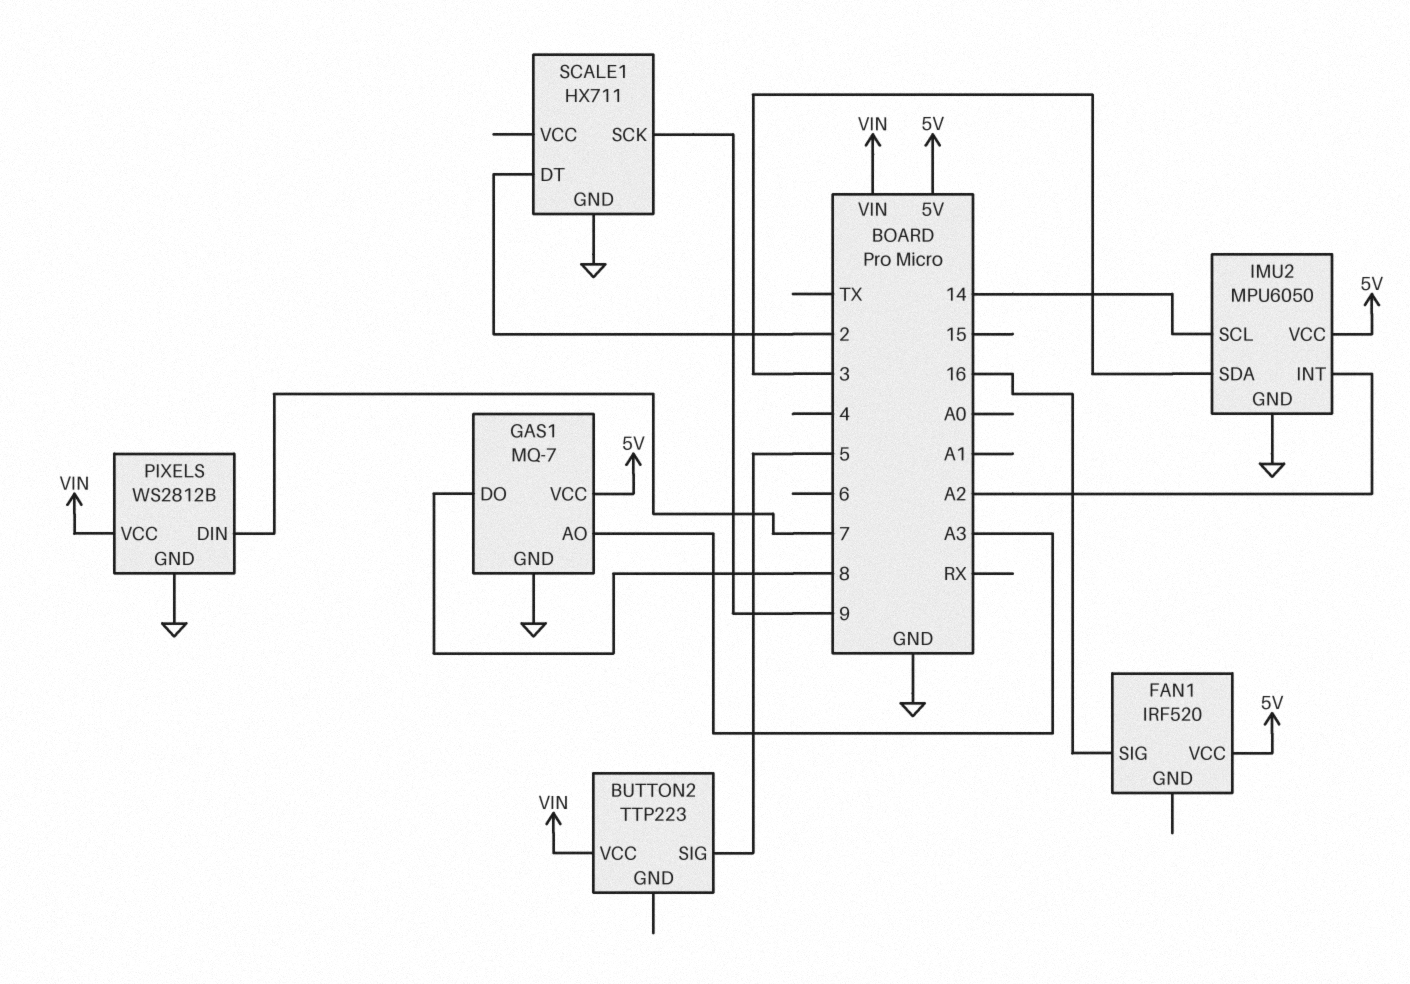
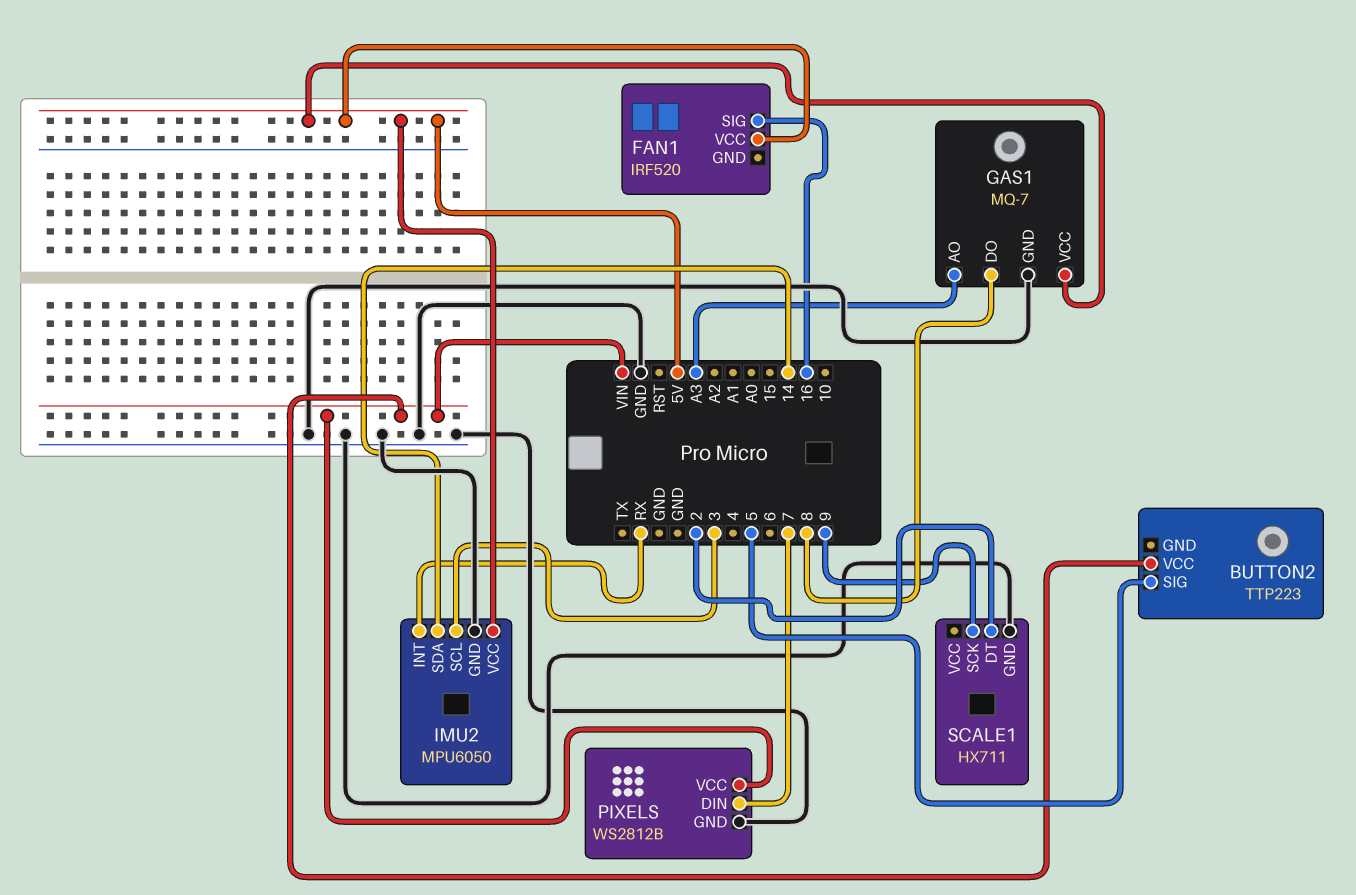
IMU2 pin INT: A2 -> RX
IMU2 pin SCL: 14 -> 3
IMU2 pin SDA: 3 -> 14

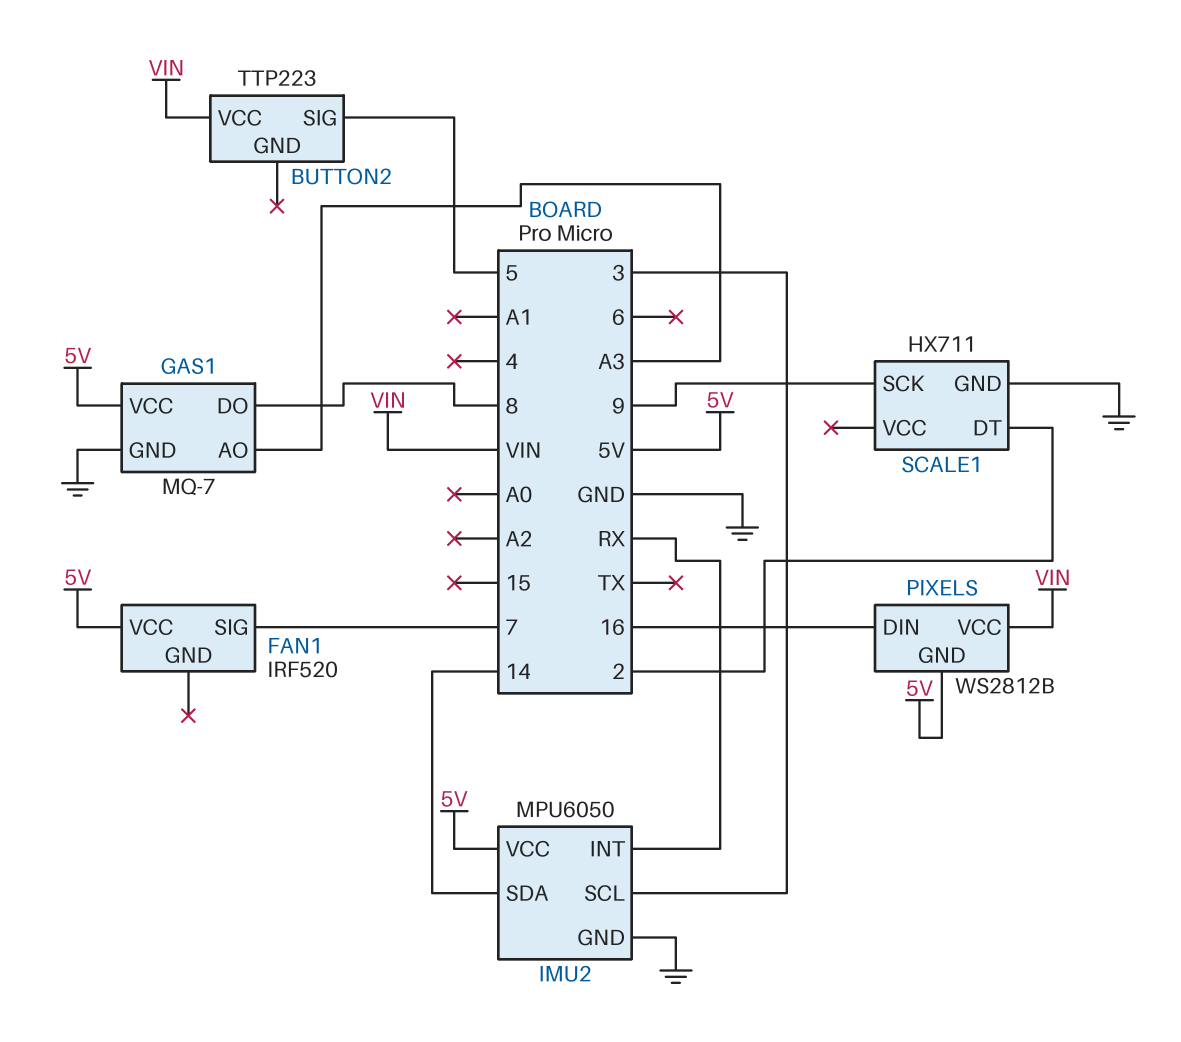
FAN1 pin SIG: 16 -> 7
PIXELS pin DIN: 7 -> 16
PIXELS pin GND: GND -> 5V

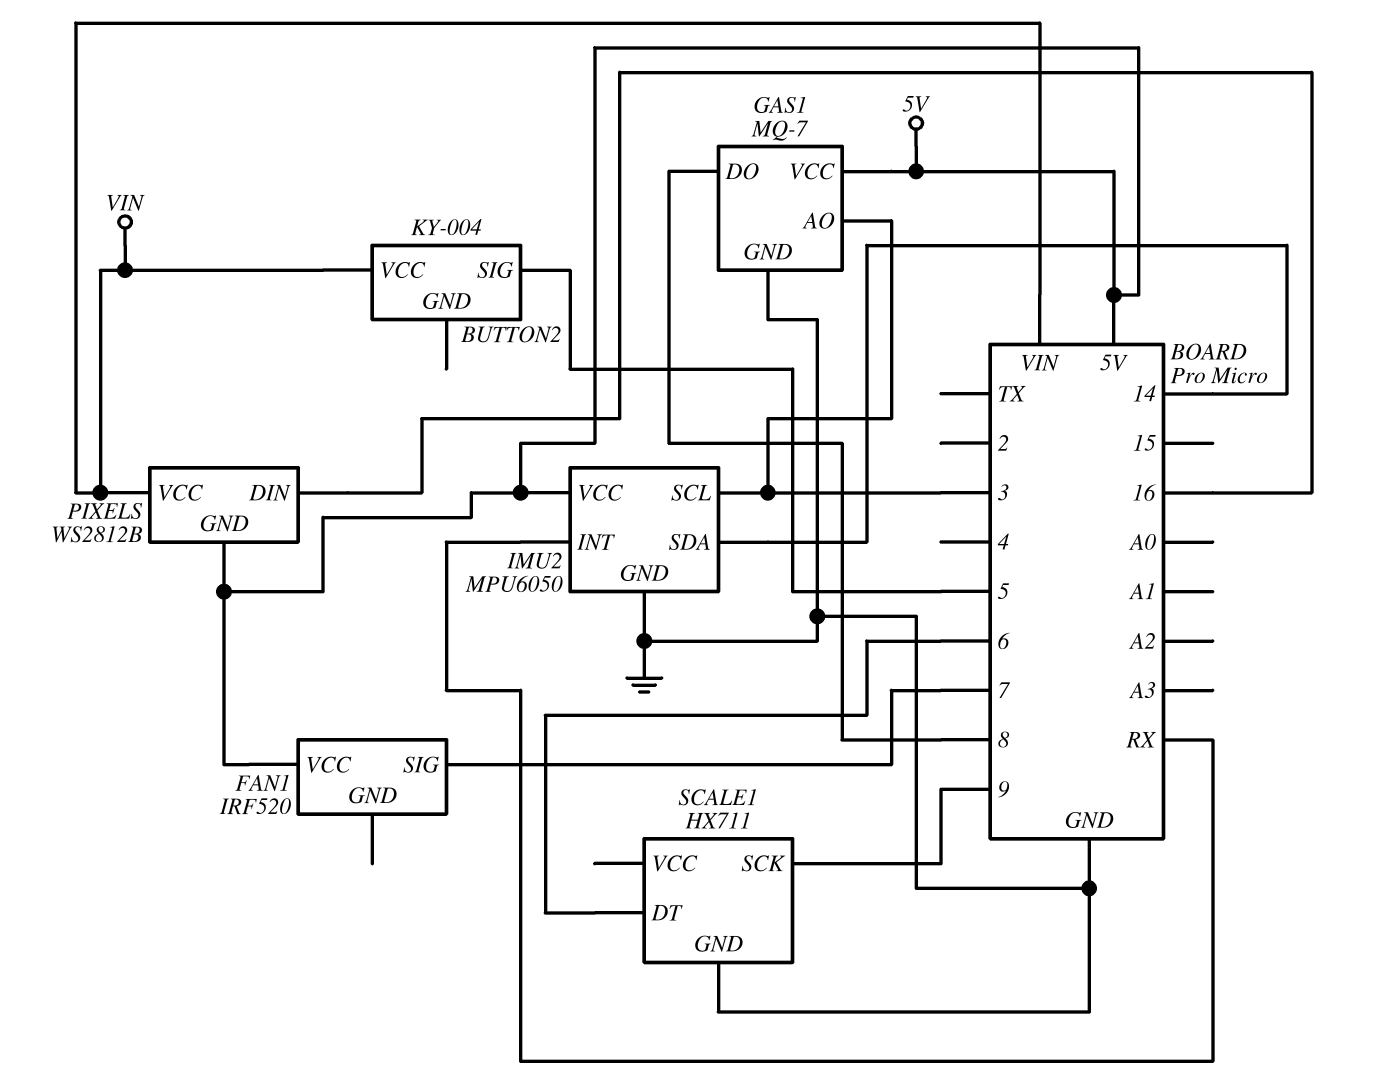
BUTTON2: TTP223 -> KY-004
GAS1 pin AO: A3 -> 3
SCALE1 pin DT: 2 -> 6

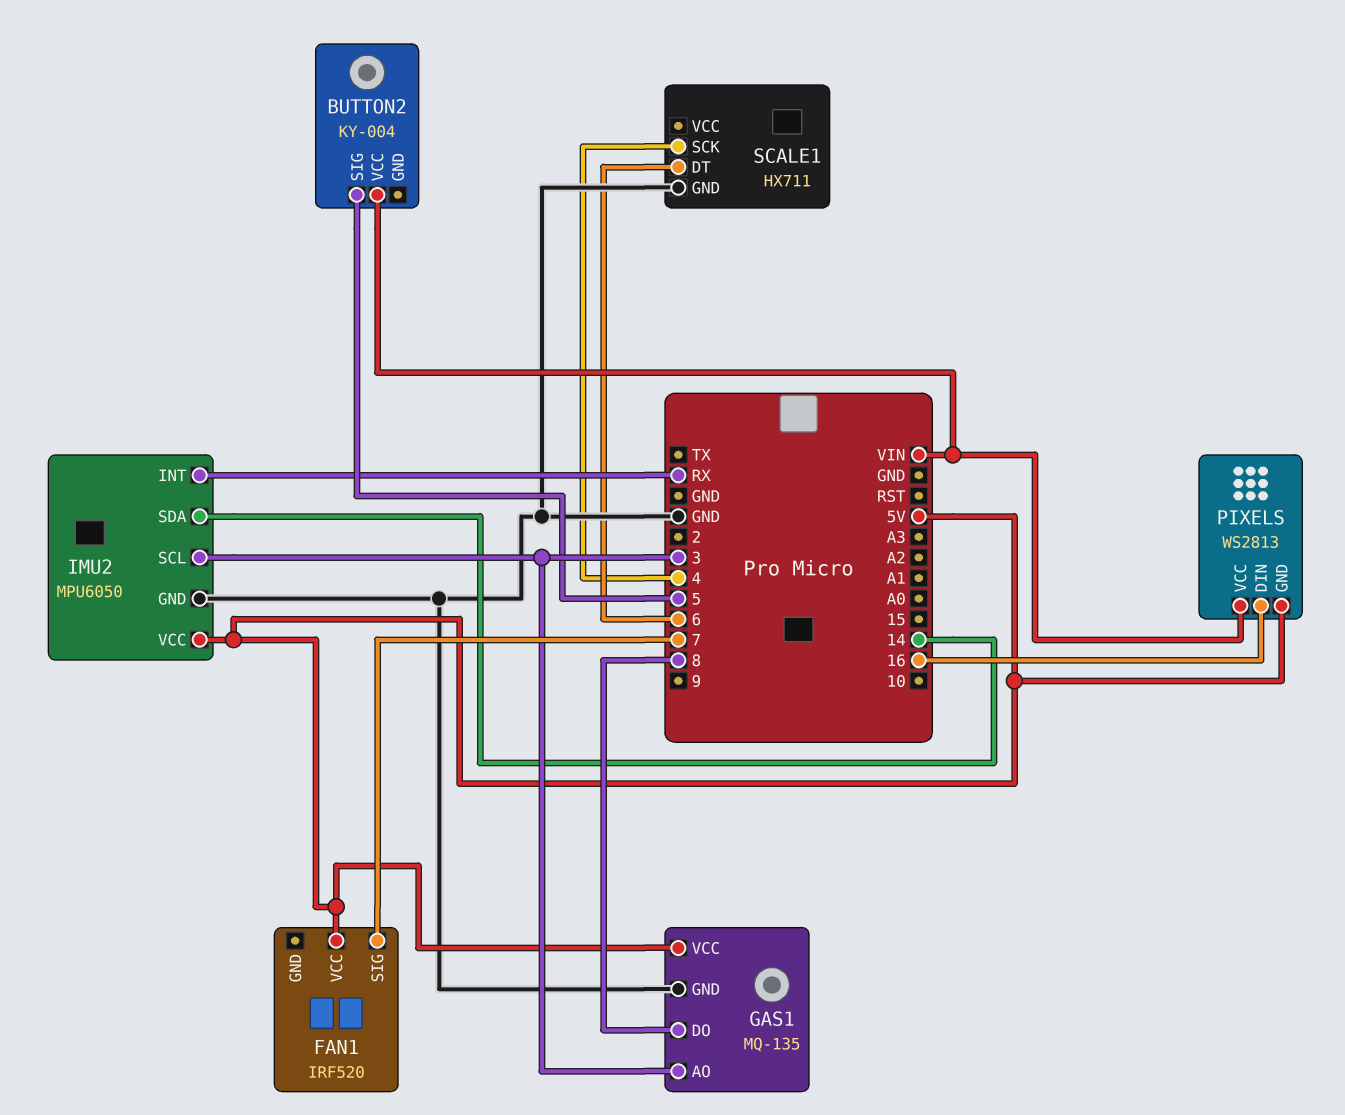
GAS1: MQ-7 -> MQ-135
PIXELS: WS2812B -> WS2813
SCALE1 pin SCK: 9 -> 4

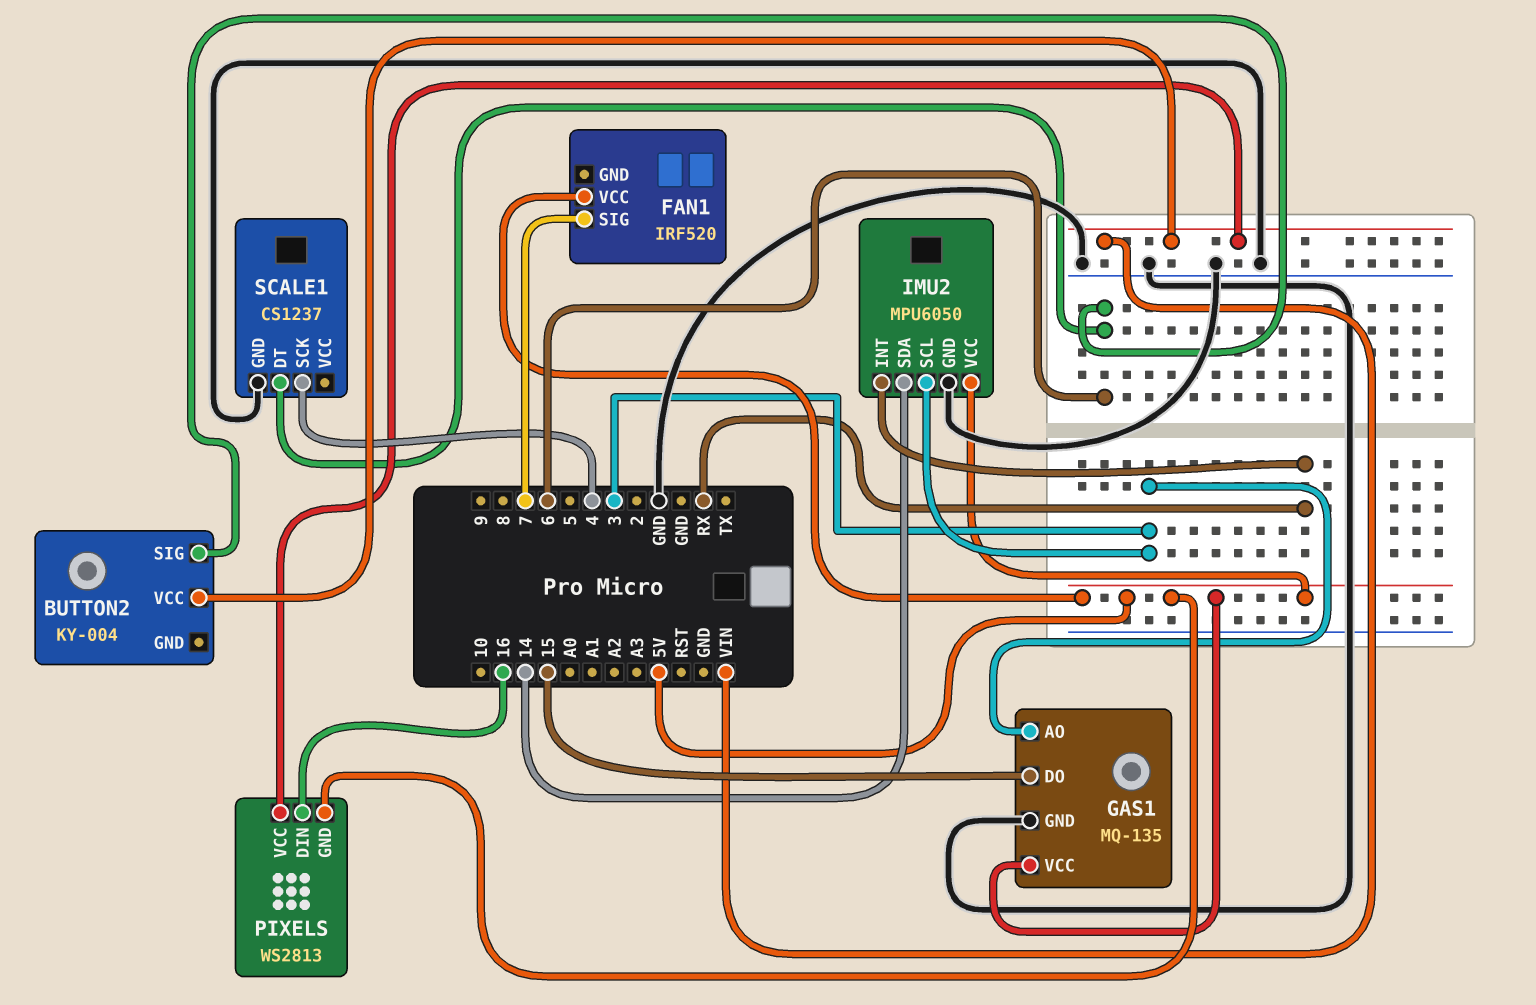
BUTTON2 pin SIG: 5 -> 6
GAS1 pin DO: 8 -> 15
SCALE1: HX711 -> CS1237

